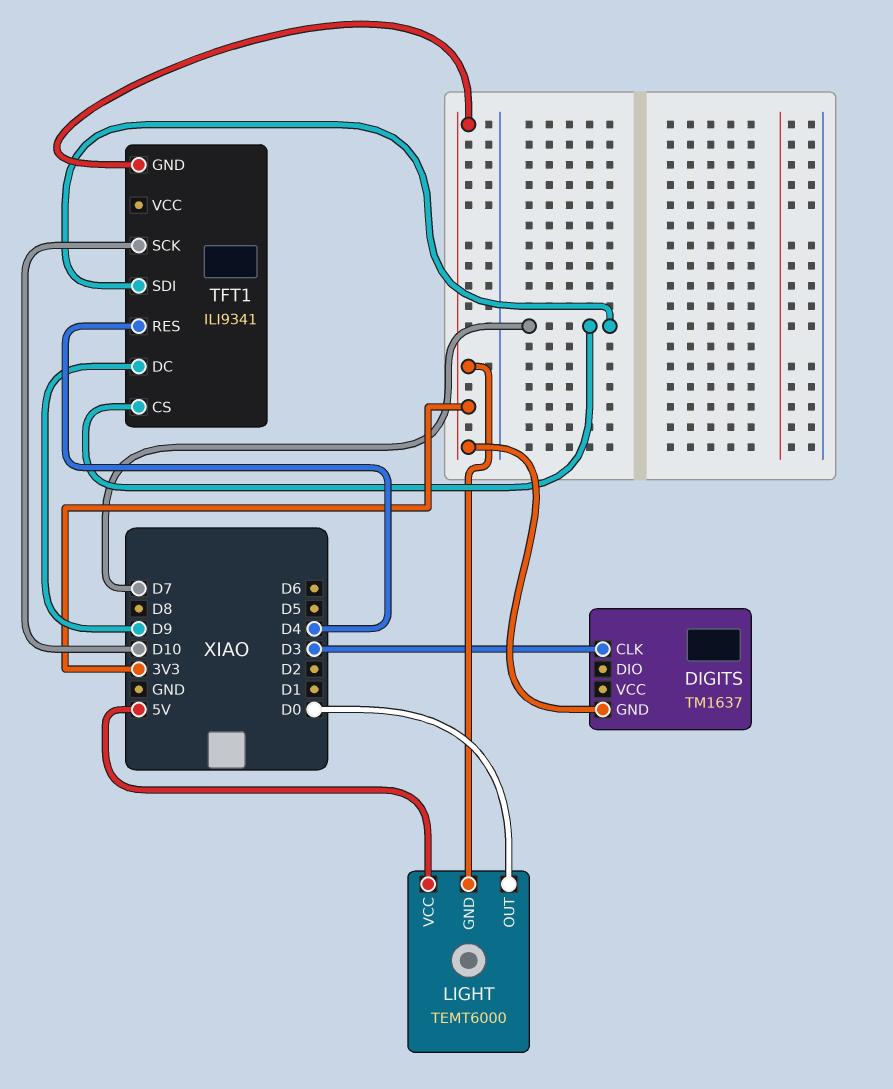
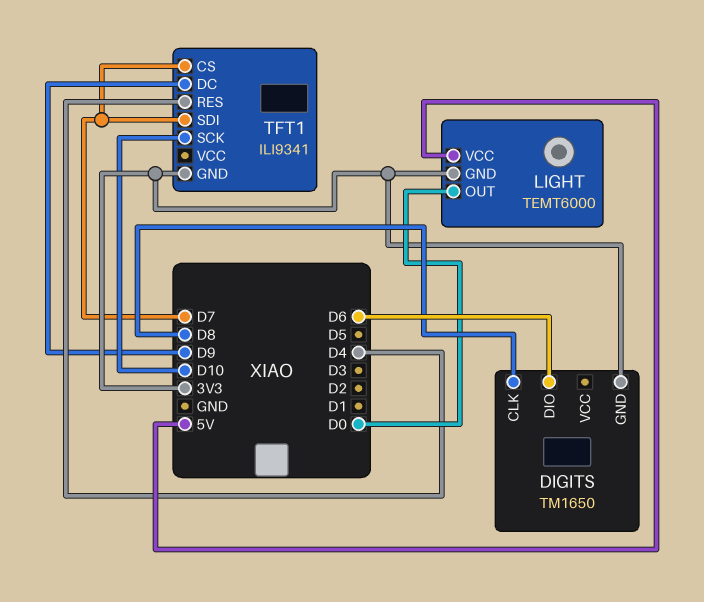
DIGITS: TM1637 -> TM1650
DIGITS pin CLK: D3 -> D8
DIGITS pin DIO: none -> D6

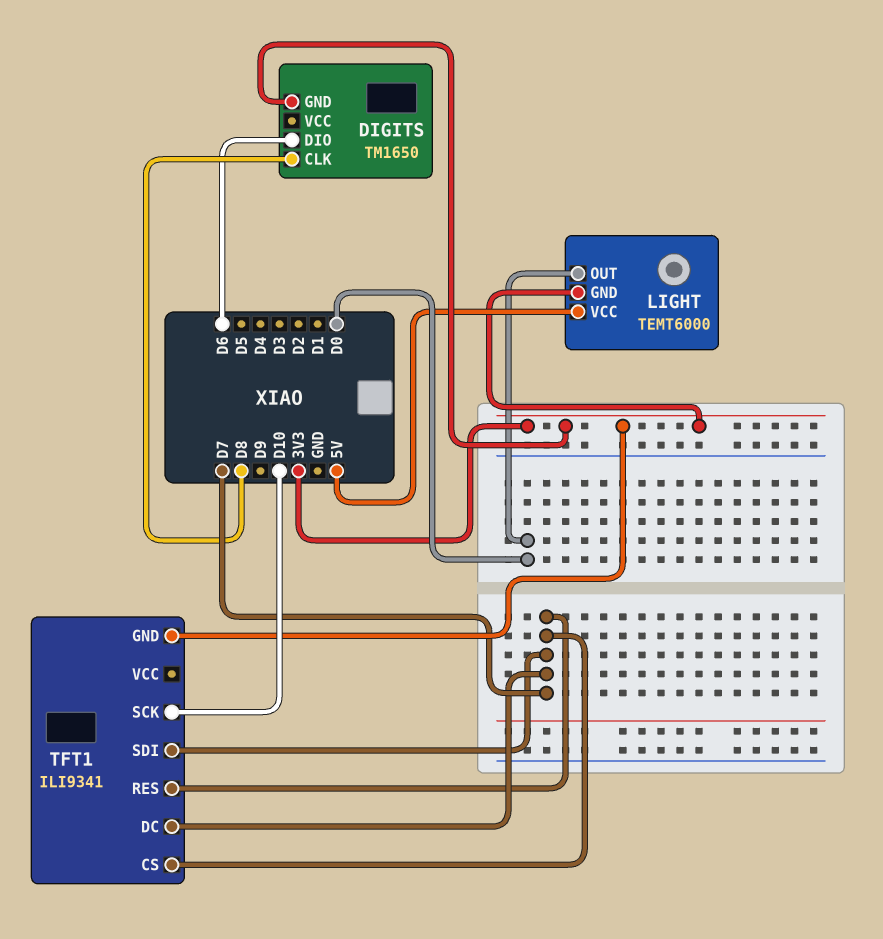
TFT1 pin DC: D9 -> D7
TFT1 pin RES: D4 -> D7

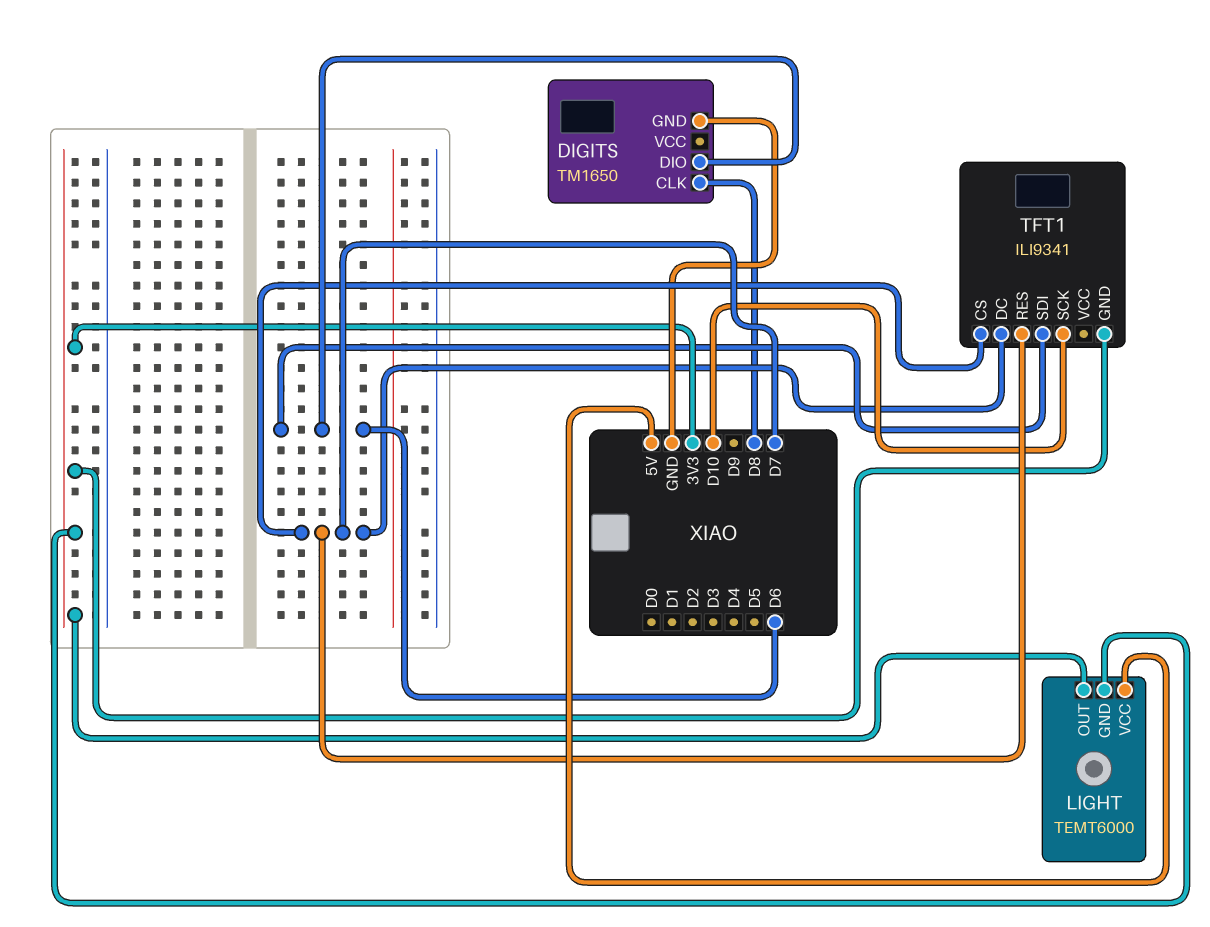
DIGITS pin GND: 3V3 -> GND
LIGHT pin OUT: D0 -> 3V3
TFT1 pin SDI: D7 -> D6

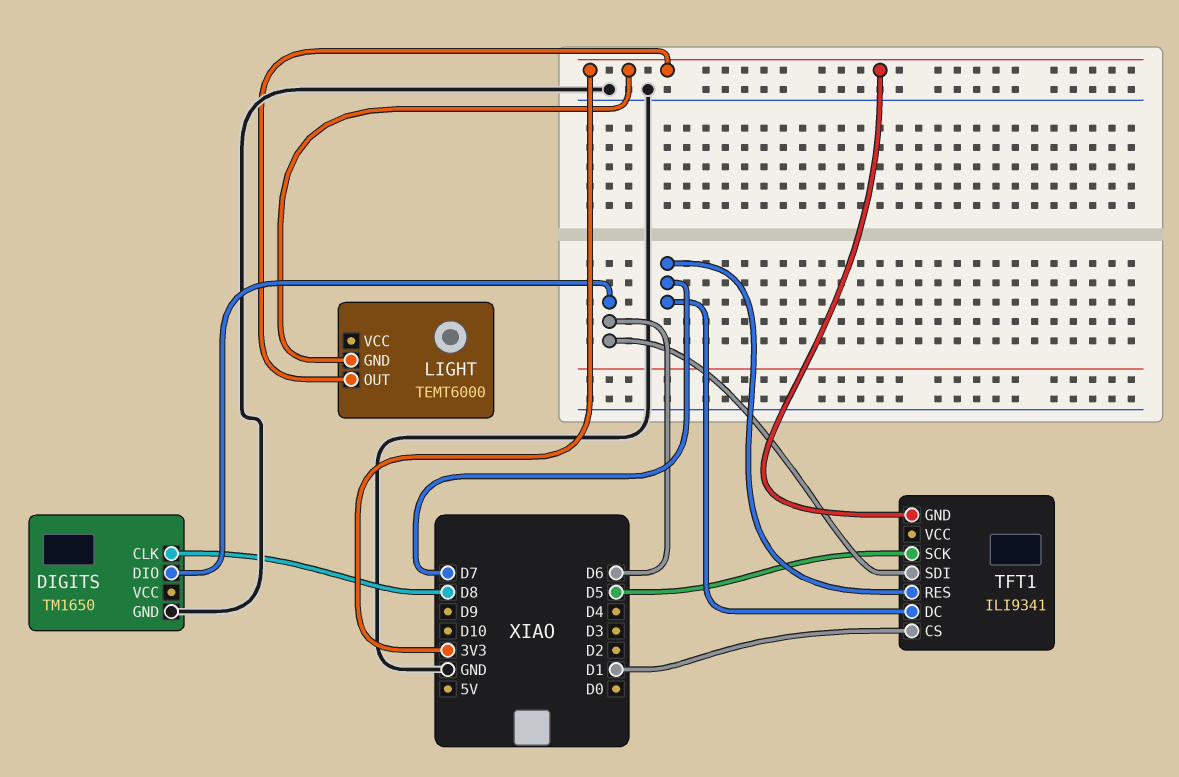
LIGHT pin VCC: 5V -> none
TFT1 pin CS: D7 -> D1
TFT1 pin SCK: D10 -> D5

